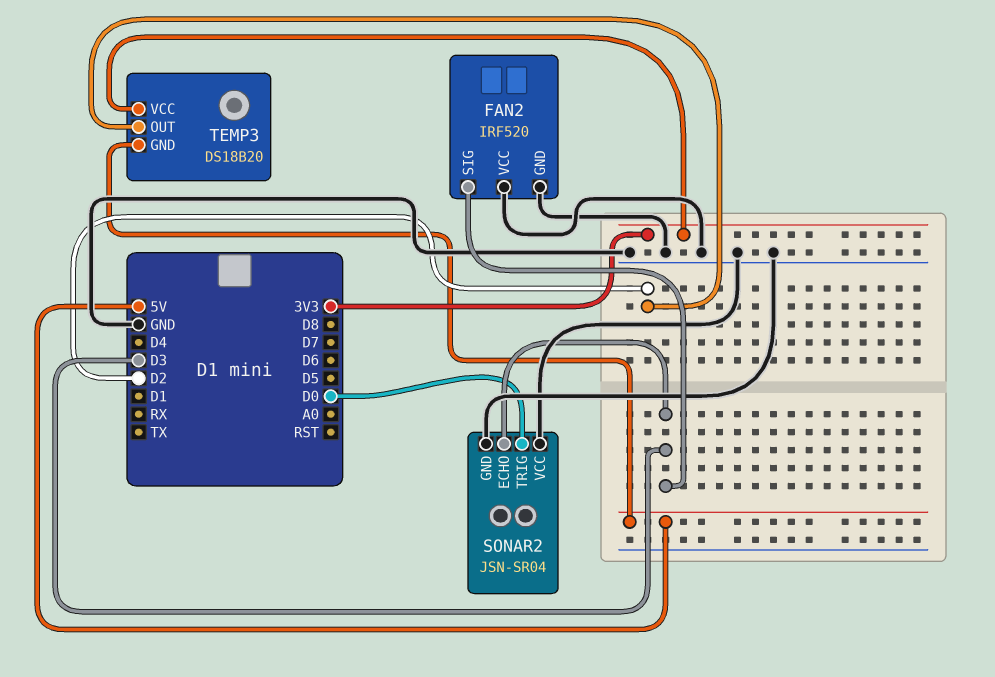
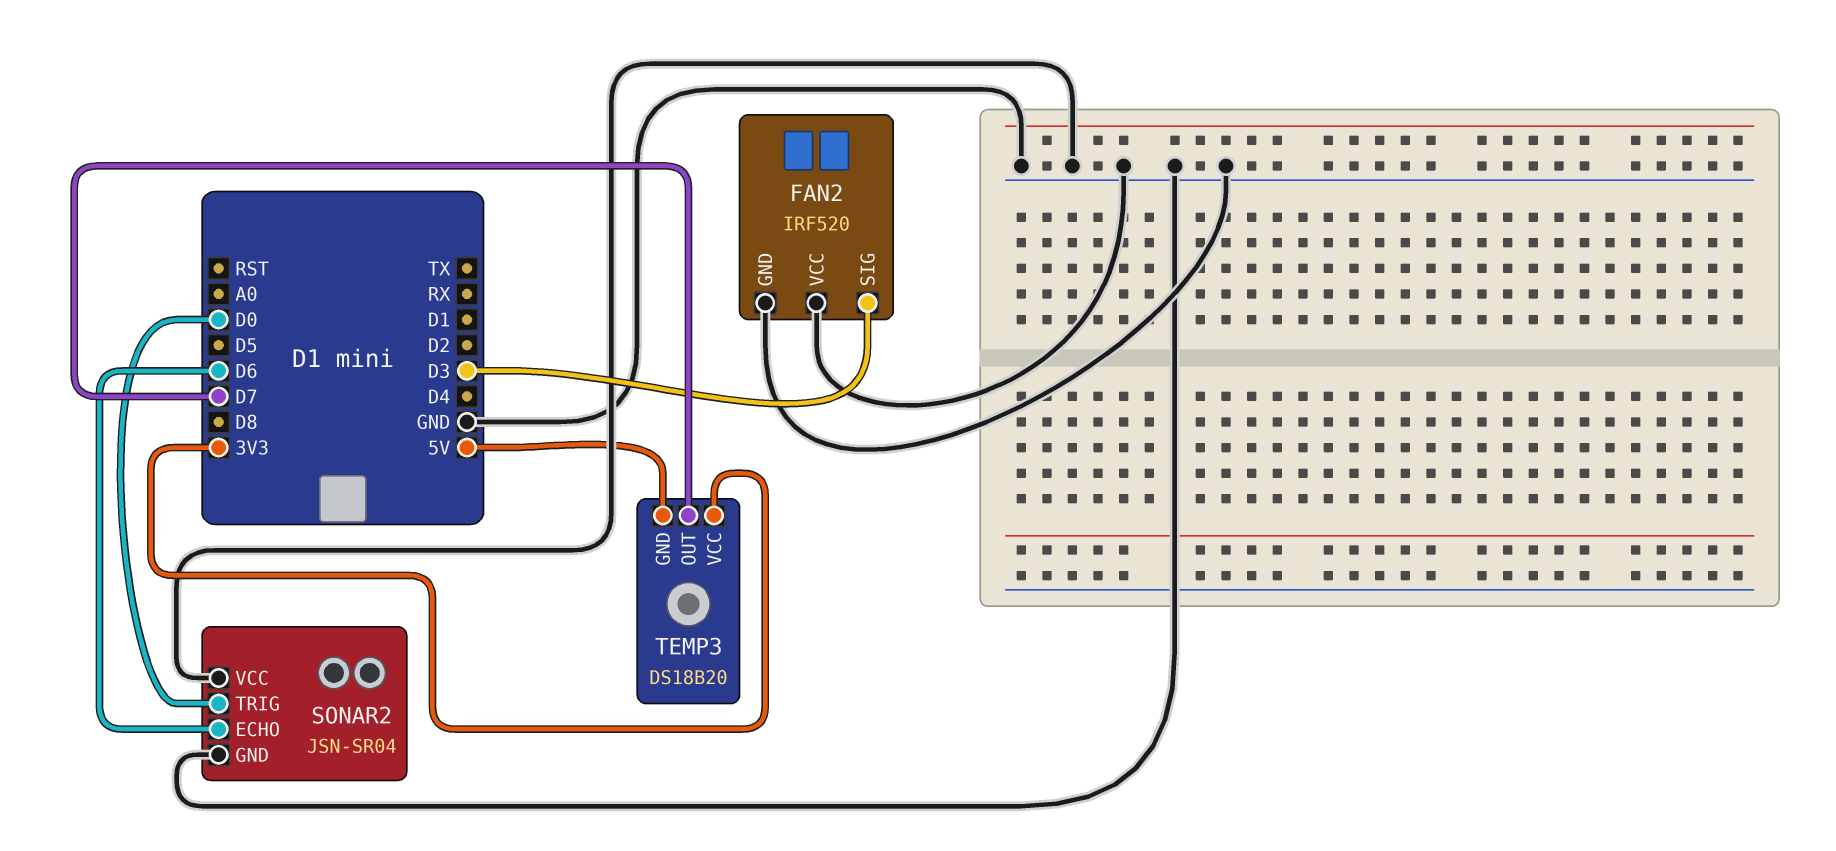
SONAR2 pin ECHO: D3 -> D6
TEMP3 pin OUT: D2 -> D7

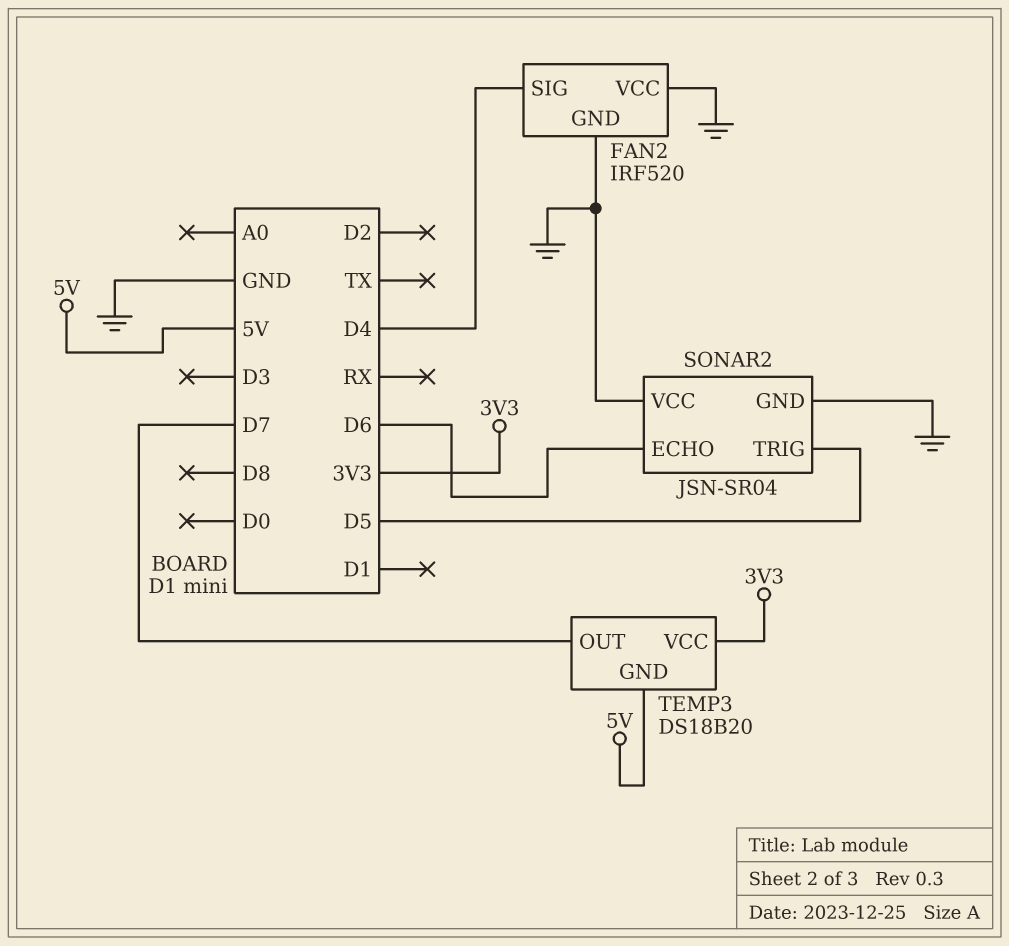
FAN2 pin SIG: D3 -> D4
SONAR2 pin TRIG: D0 -> D5

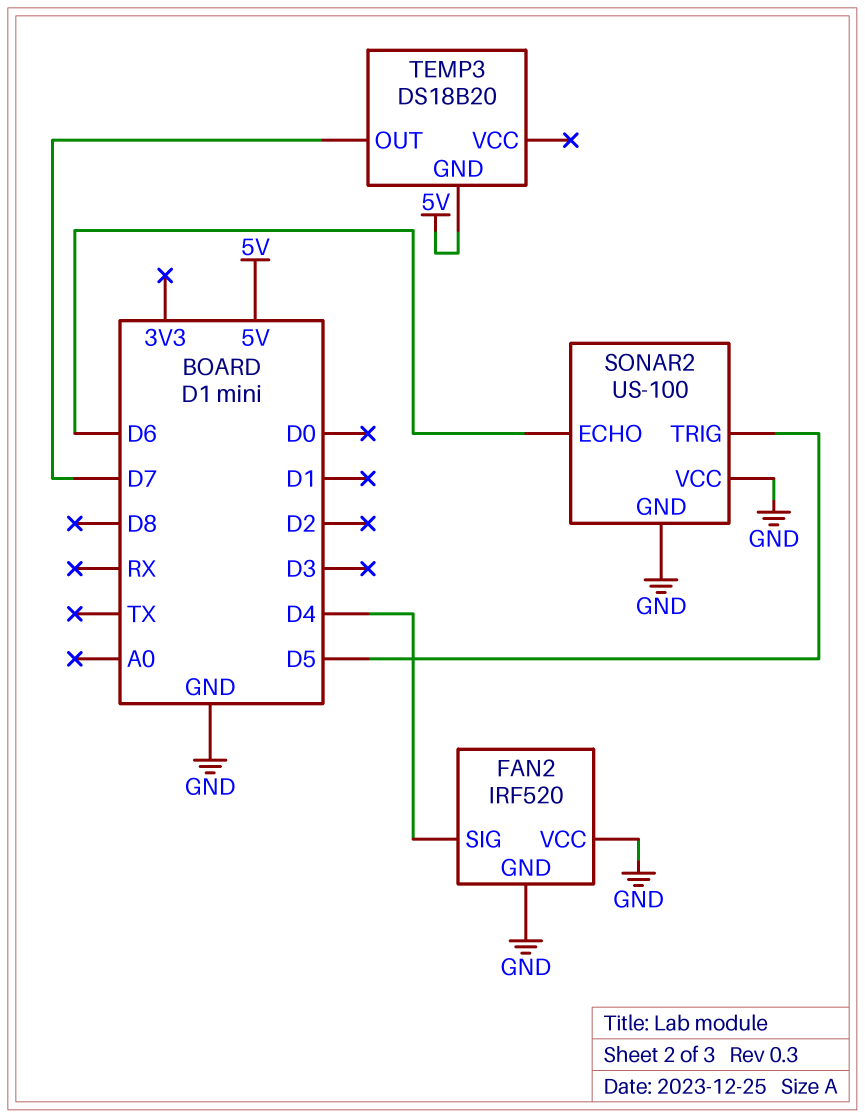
SONAR2: JSN-SR04 -> US-100
TEMP3 pin VCC: 3V3 -> none

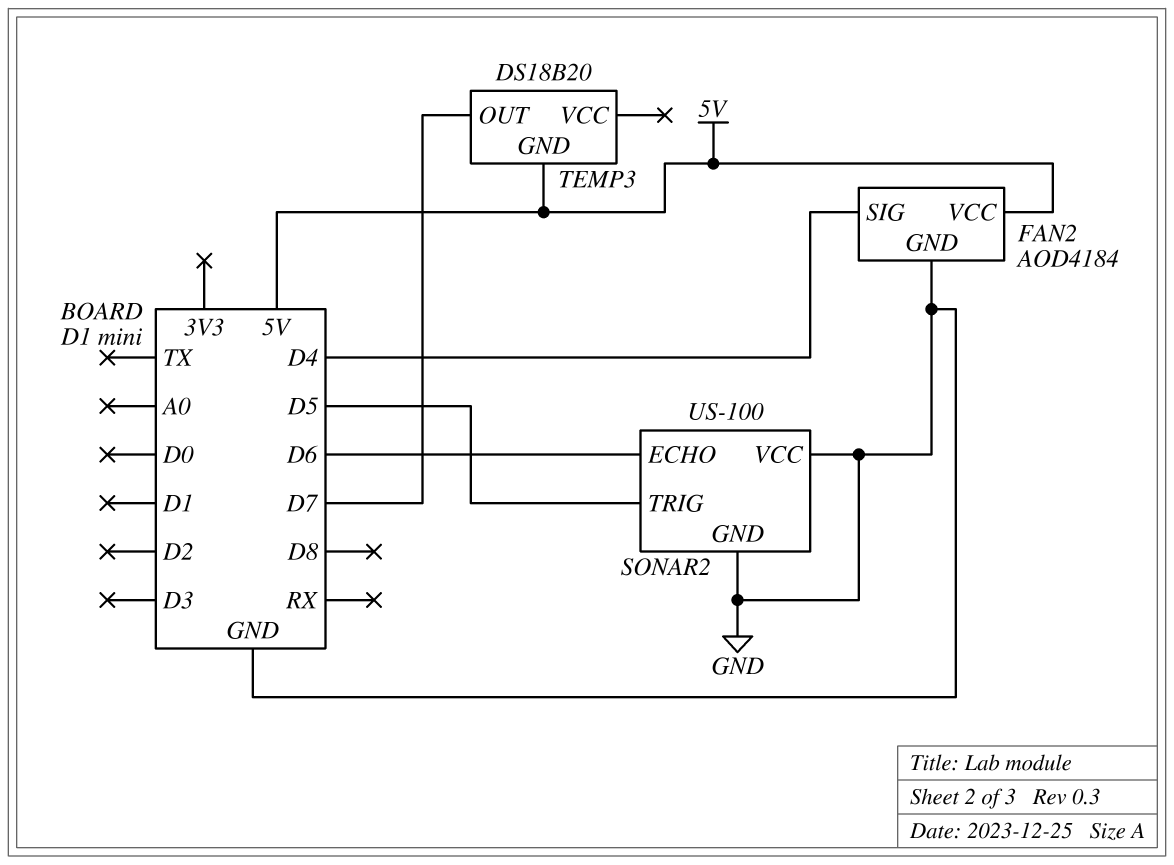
FAN2: IRF520 -> AOD4184
FAN2 pin VCC: GND -> 5V

